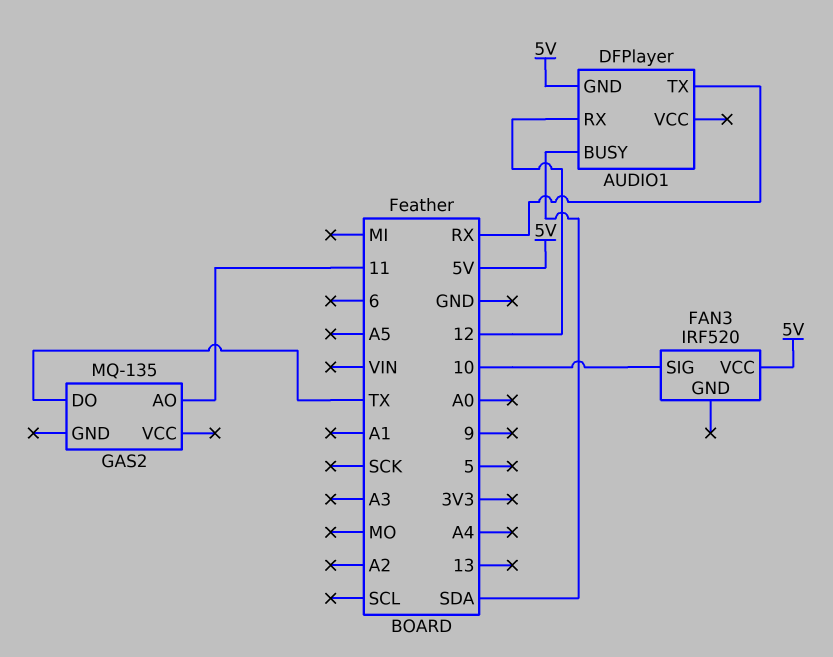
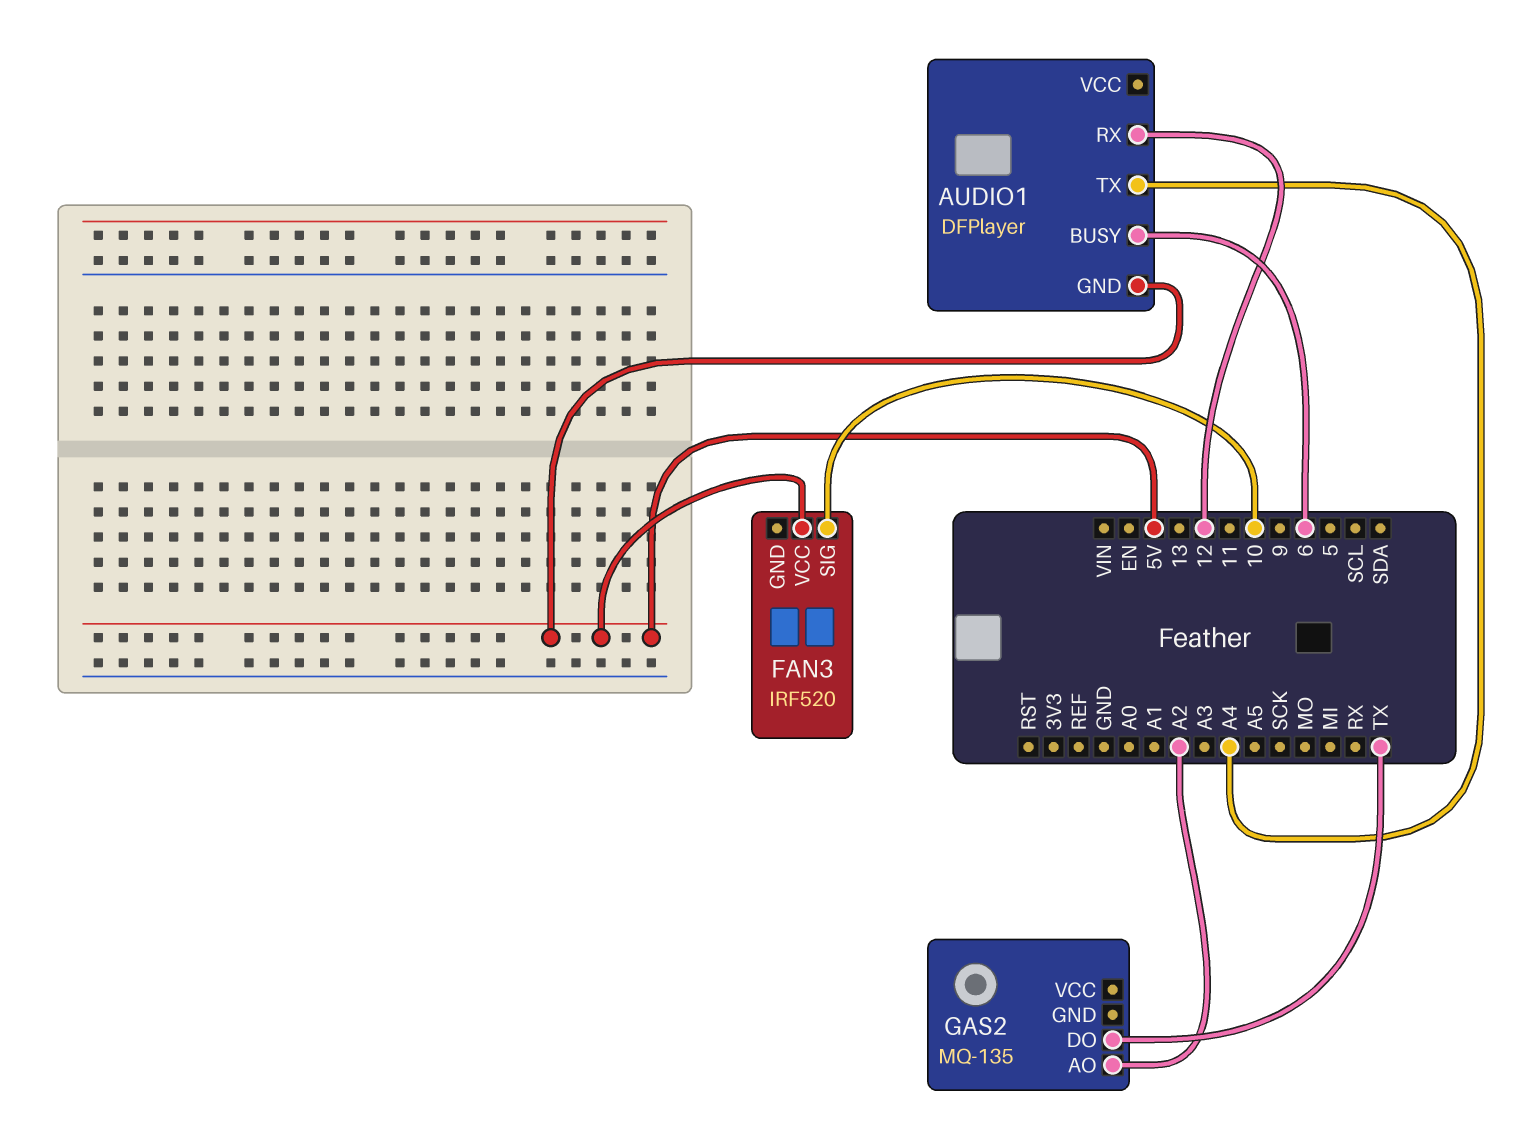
AUDIO1 pin BUSY: SDA -> 6
AUDIO1 pin TX: RX -> A4
GAS2 pin AO: 11 -> A2

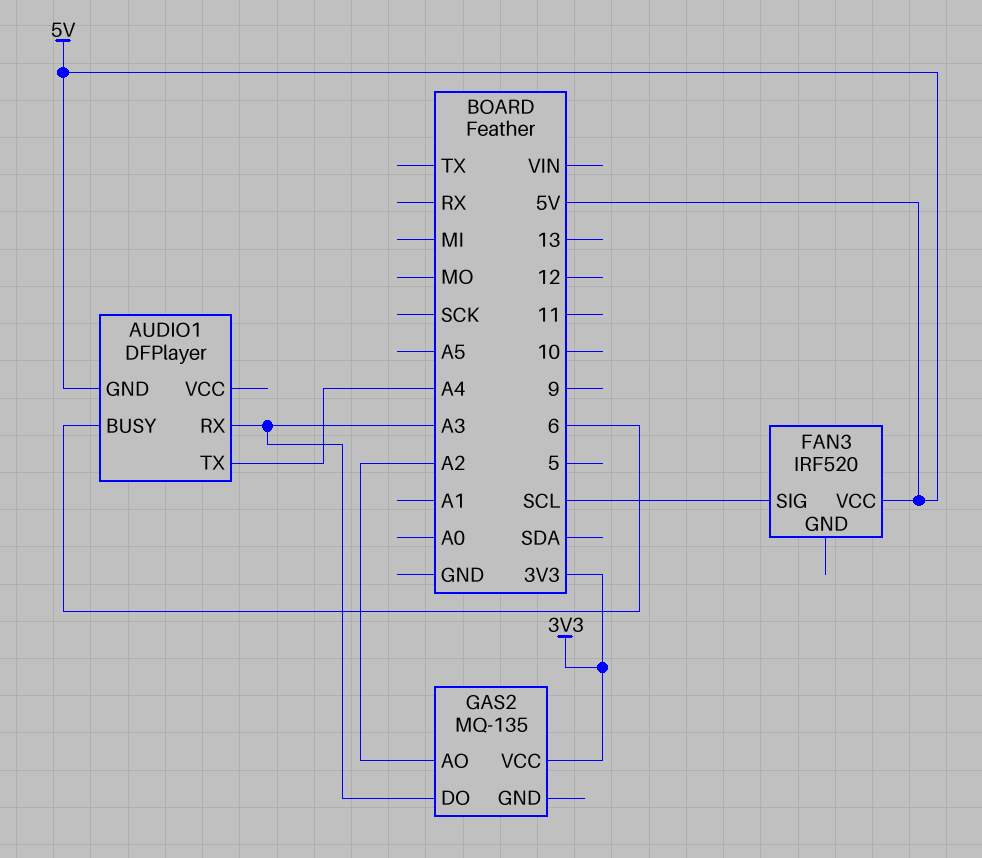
AUDIO1 pin RX: 12 -> A3
FAN3 pin SIG: 10 -> SCL
GAS2 pin DO: TX -> A3
GAS2 pin VCC: none -> 3V3

